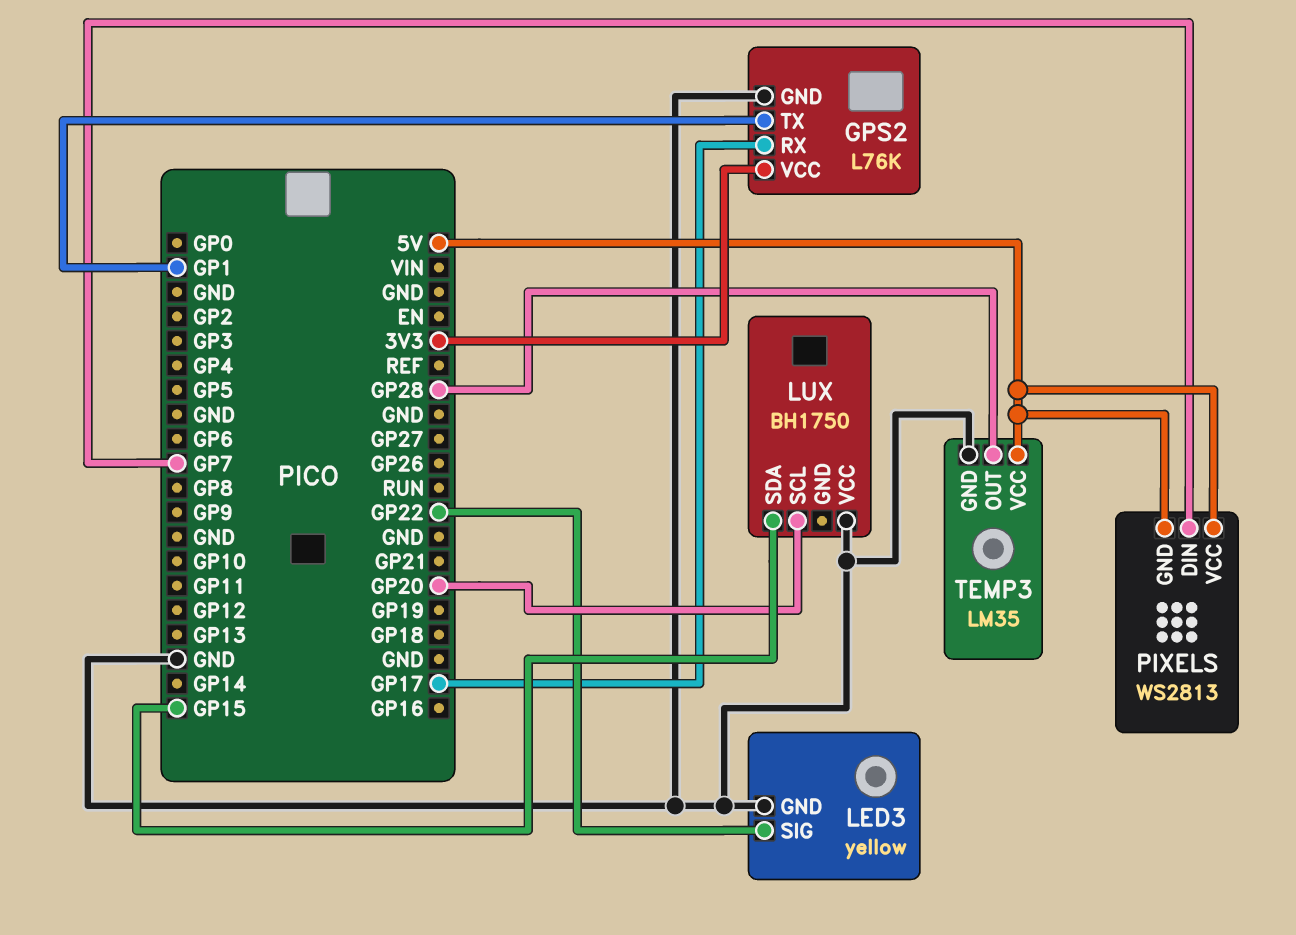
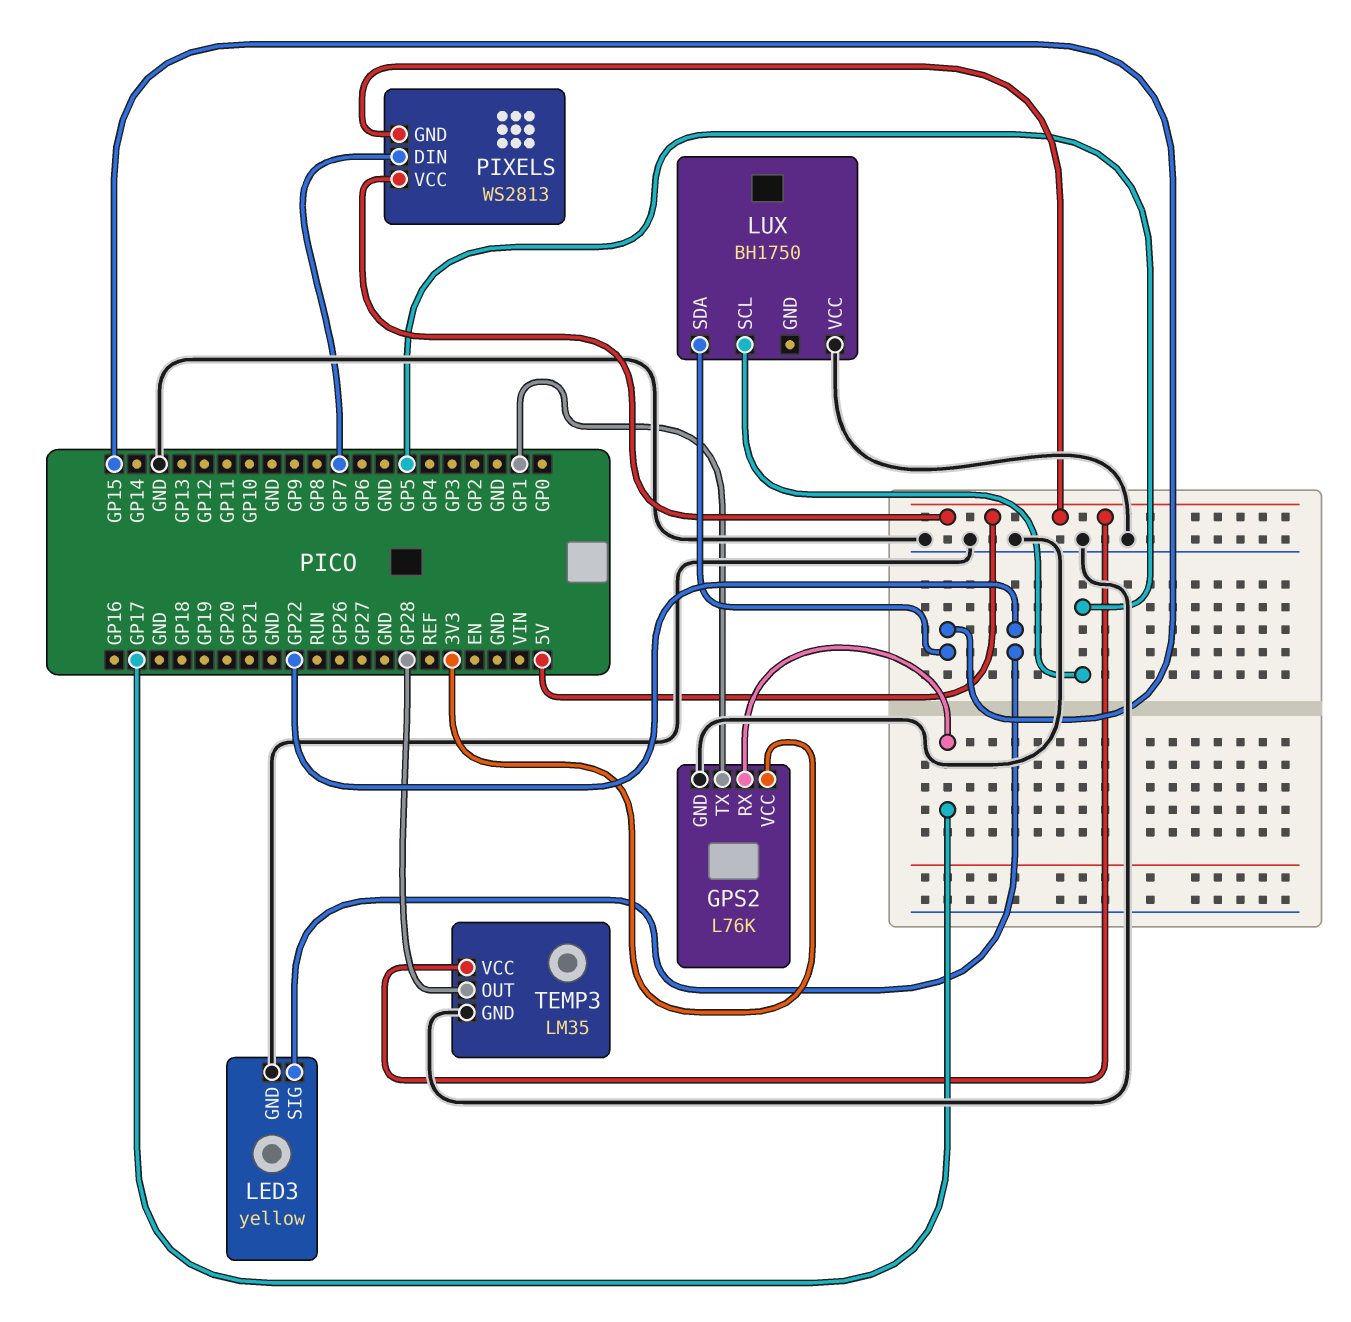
LUX pin SCL: GP20 -> GP5

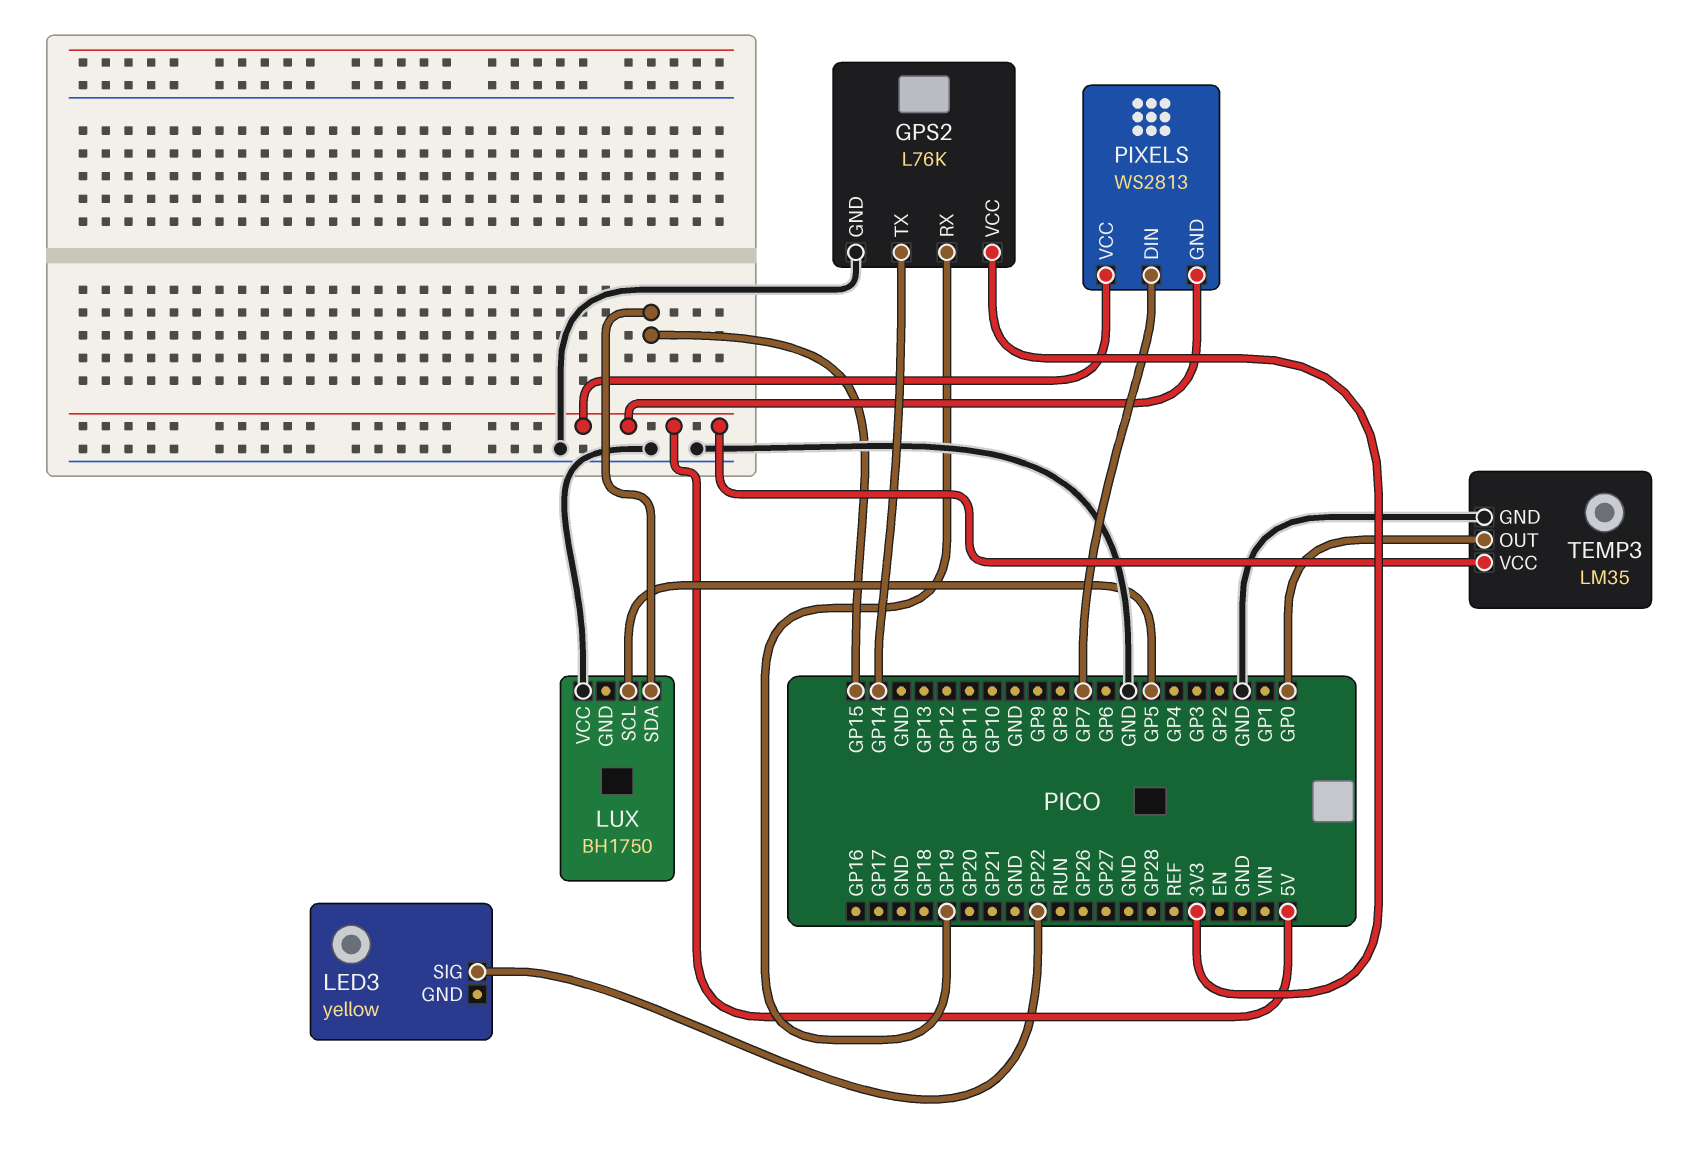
GPS2 pin RX: GP17 -> GP19
GPS2 pin TX: GP1 -> GP14
LED3 pin GND: GND -> none
TEMP3 pin OUT: GP28 -> GP0

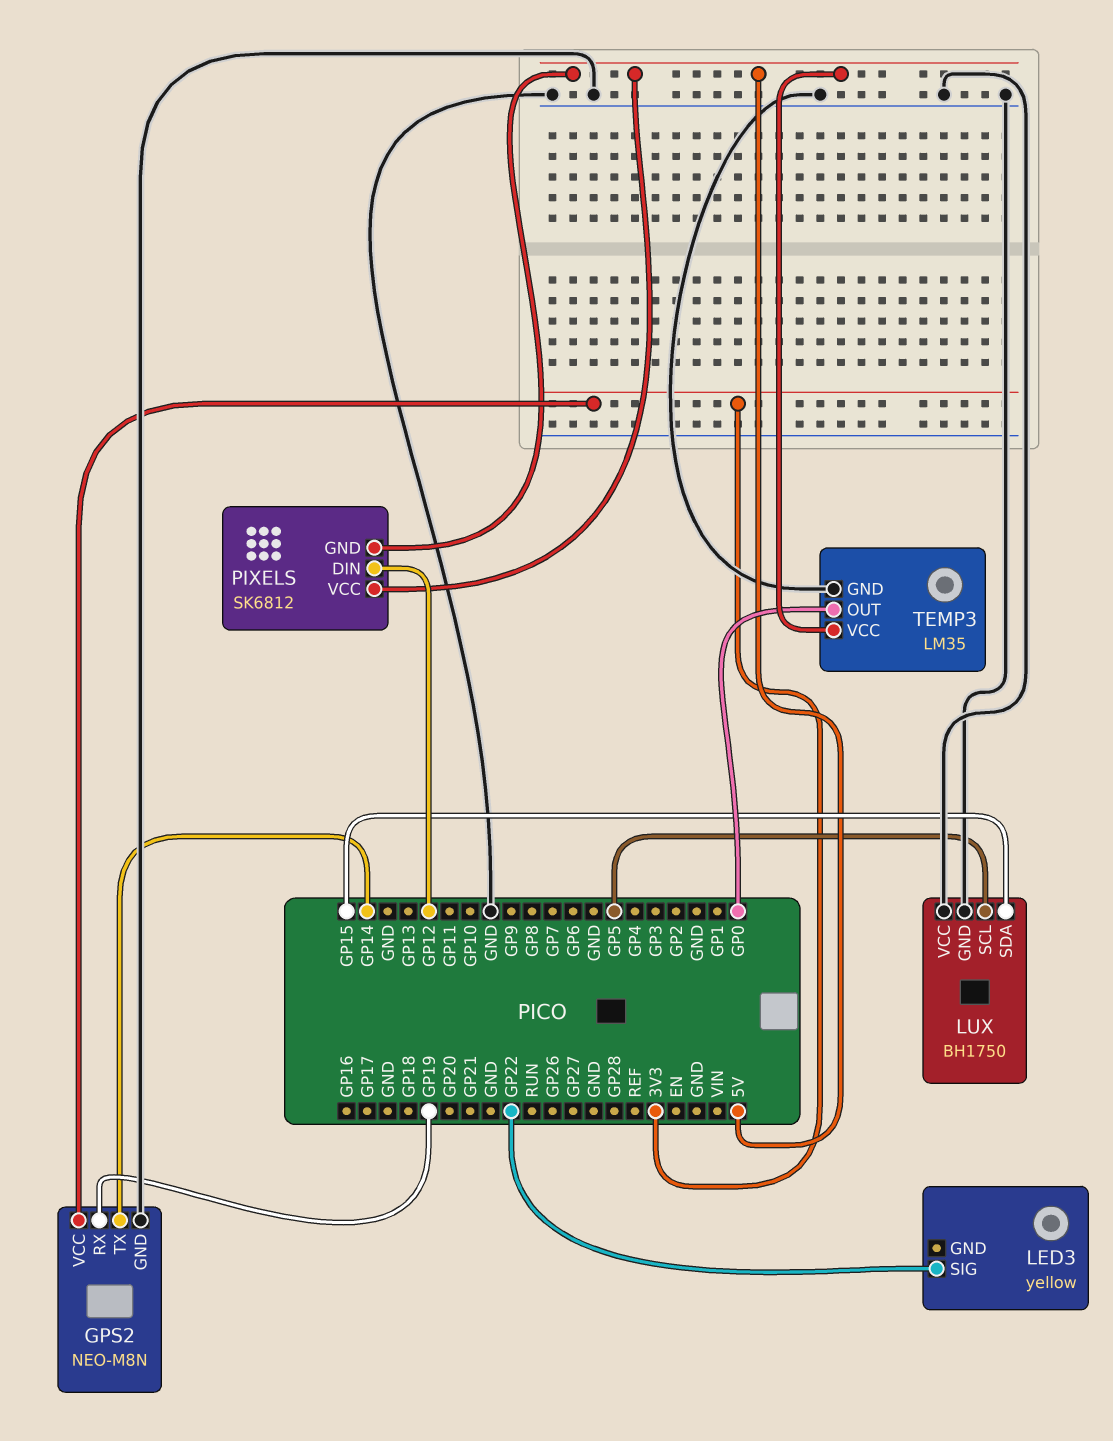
GPS2: L76K -> NEO-M8N
LUX pin GND: none -> GND
PIXELS: WS2813 -> SK6812
PIXELS pin DIN: GP7 -> GP12

